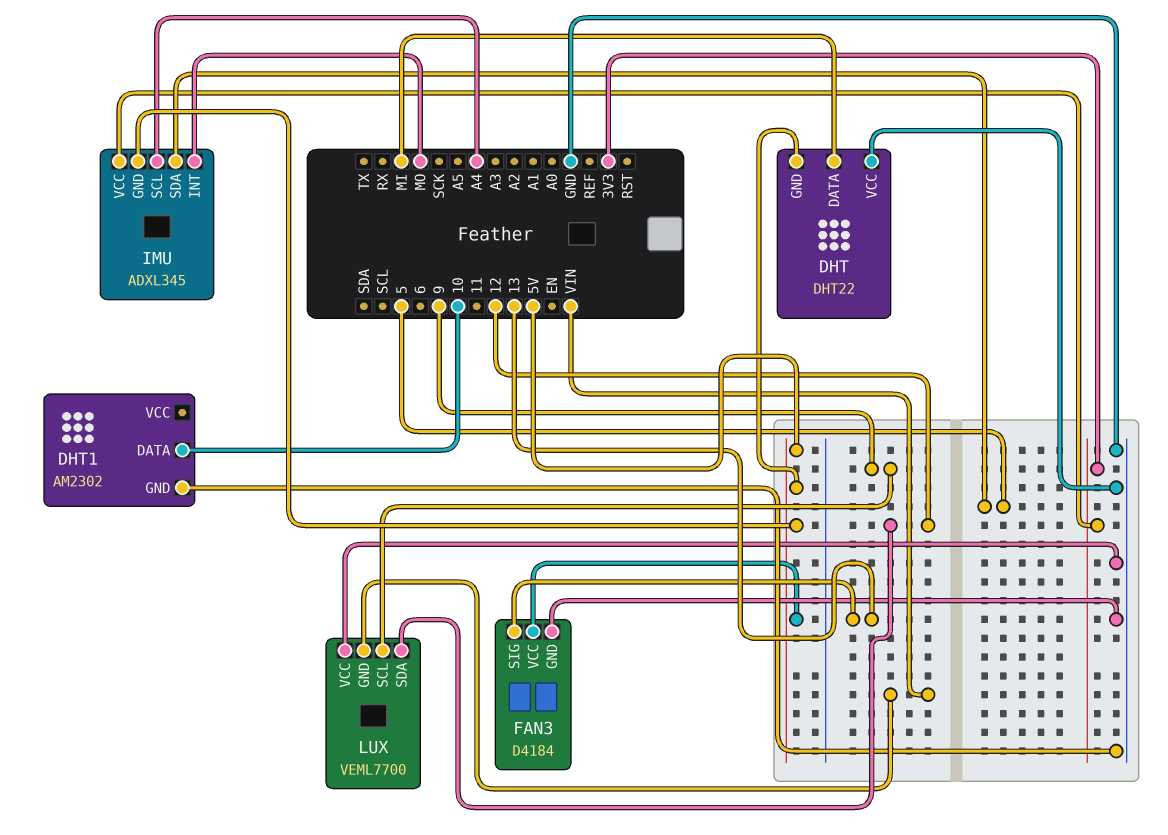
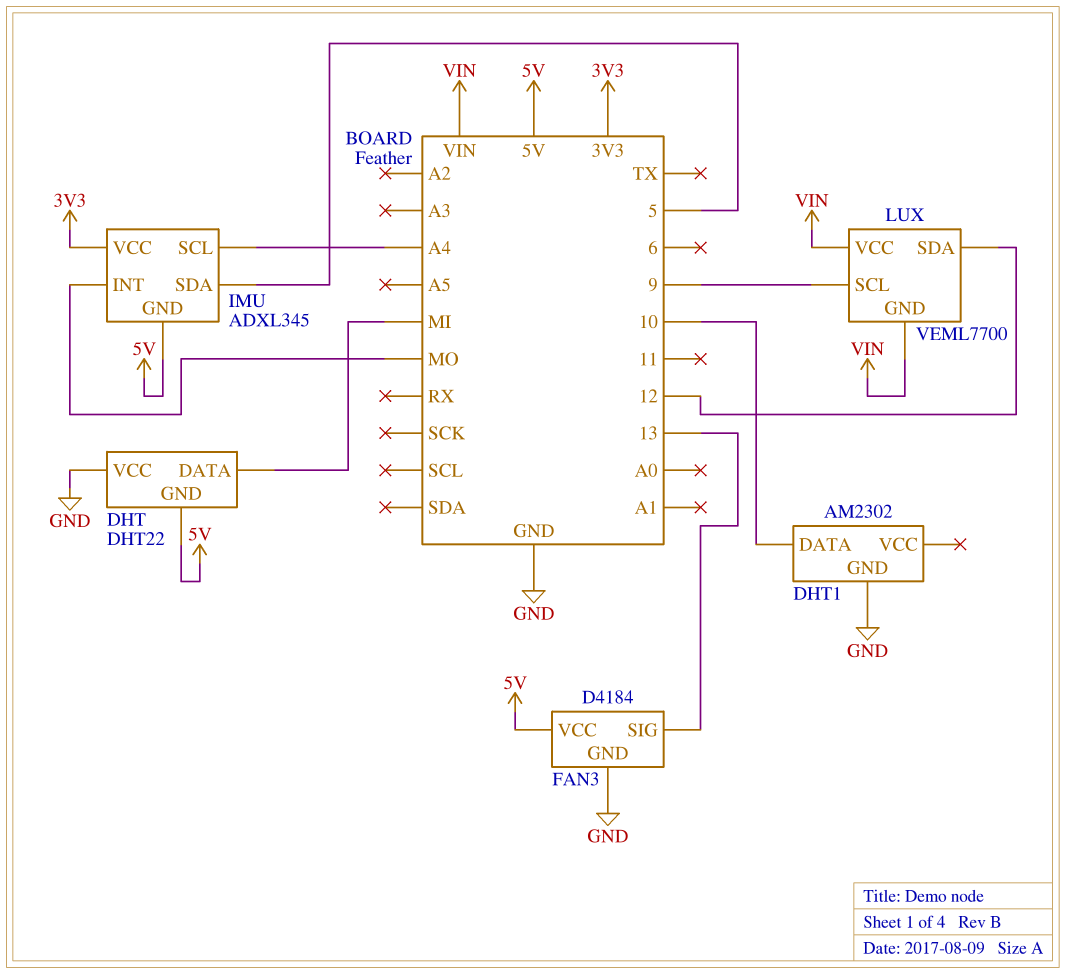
LUX pin VCC: GND -> VIN

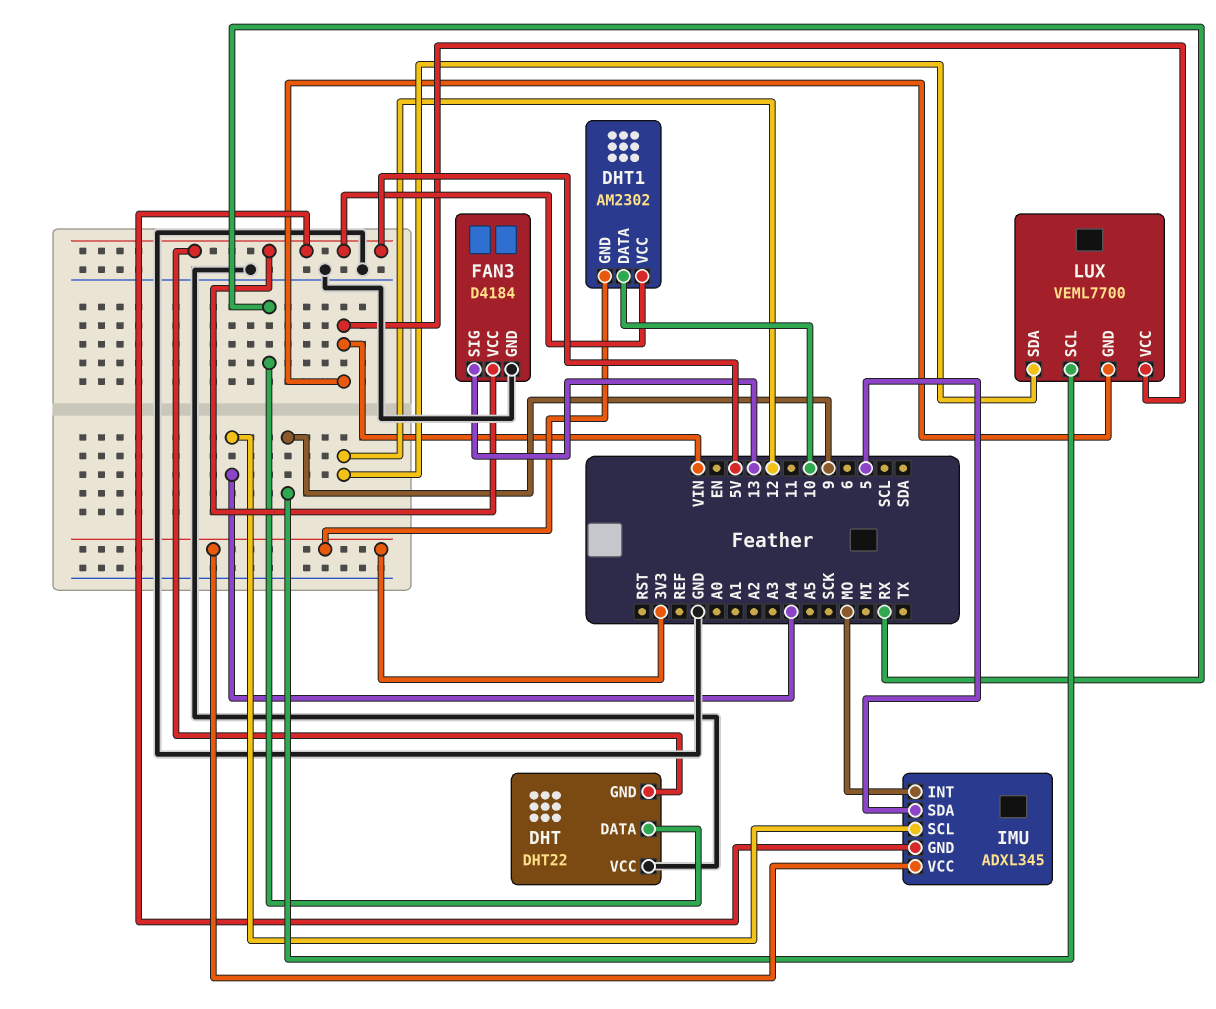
DHT pin DATA: MI -> RX
DHT1 pin GND: GND -> 3V3
DHT1 pin VCC: none -> 5V

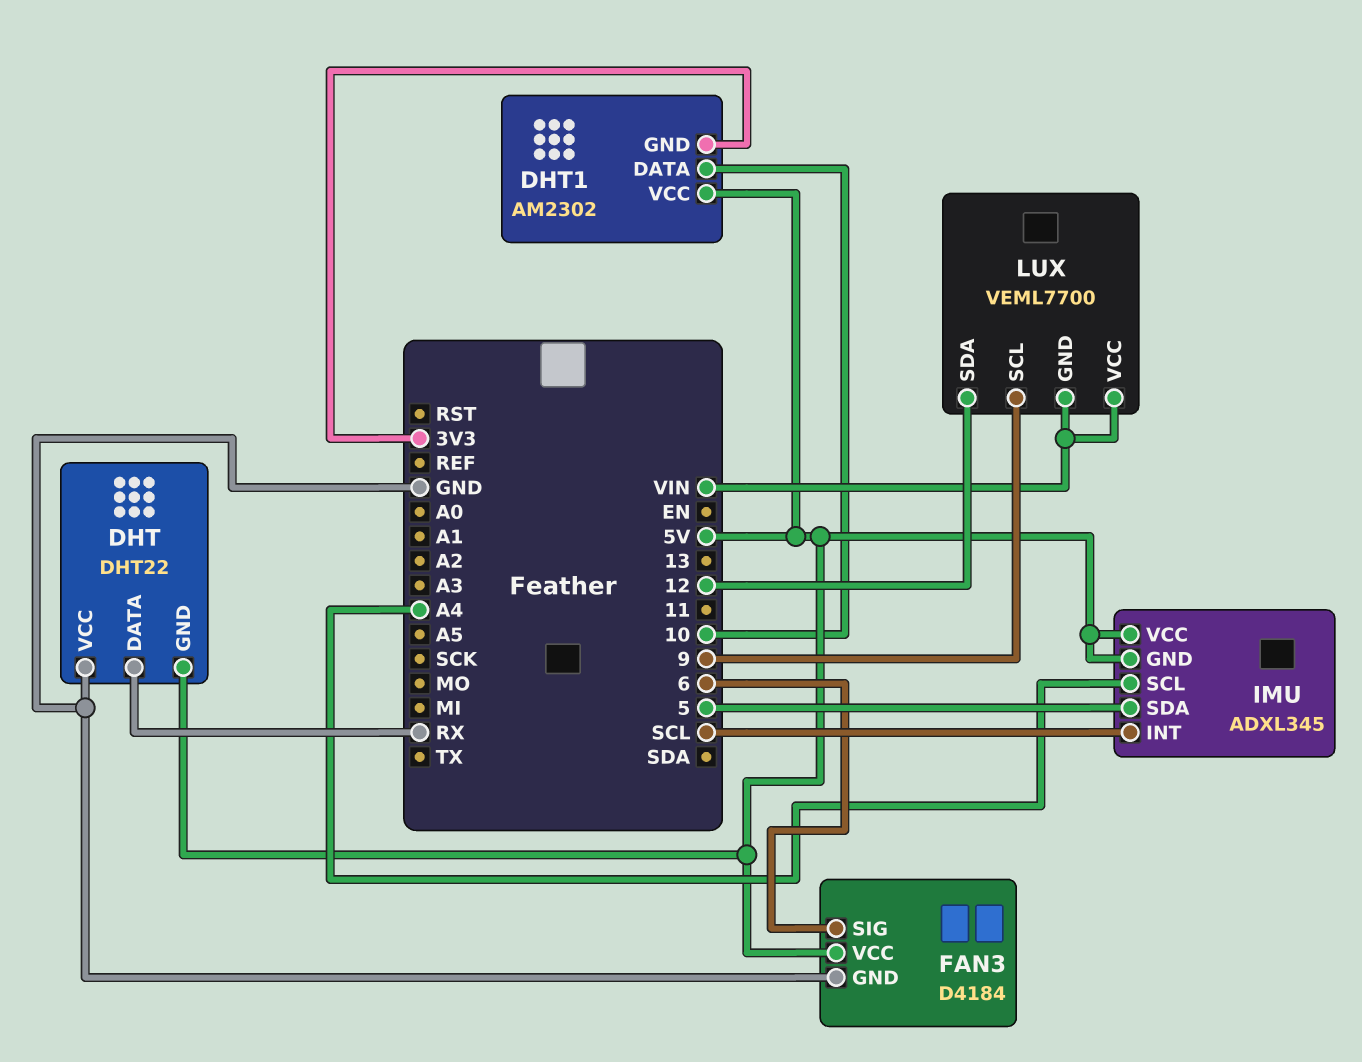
FAN3 pin SIG: 13 -> 6
IMU pin INT: MO -> SCL
IMU pin VCC: 3V3 -> 5V

